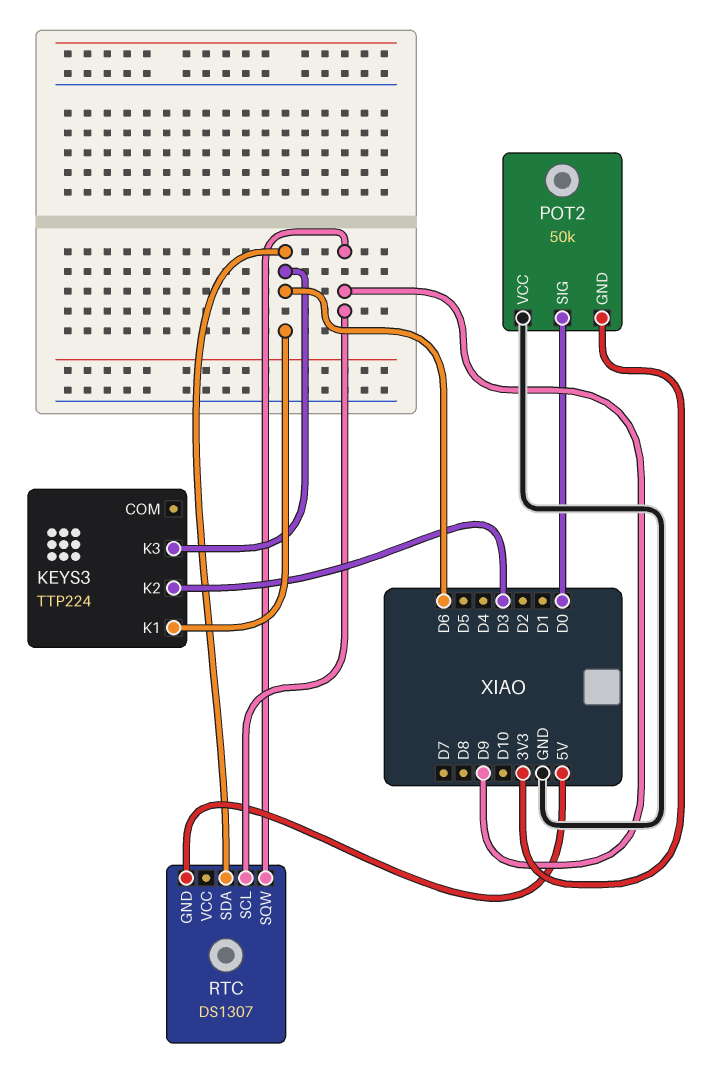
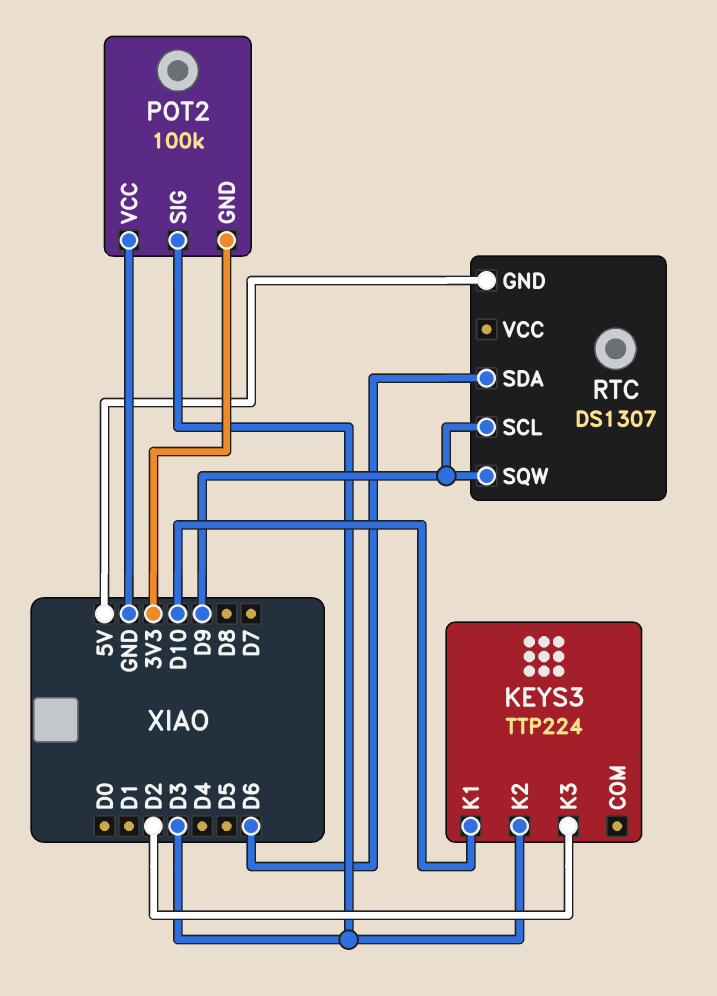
KEYS3 pin K1: D6 -> D10
KEYS3 pin K3: D6 -> D2
POT2: 50k -> 100k
POT2 pin SIG: D0 -> D3

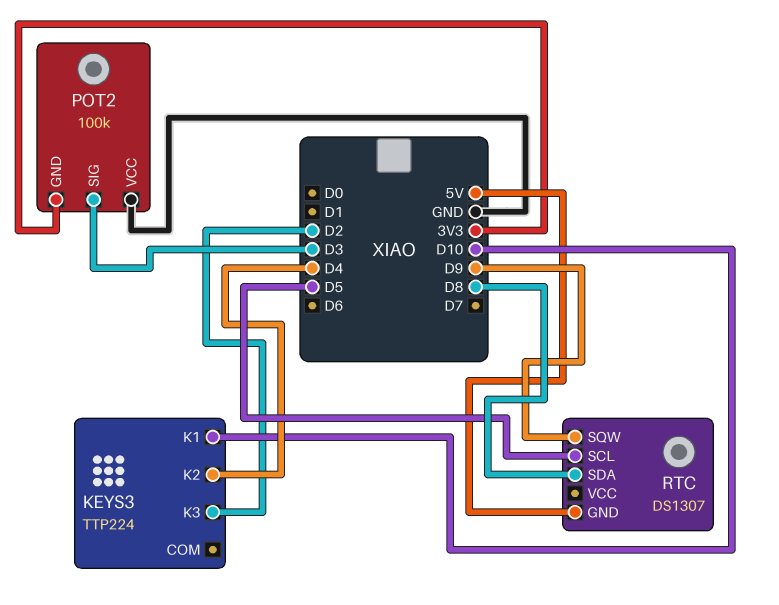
KEYS3 pin K2: D3 -> D4
RTC pin SCL: D9 -> D5
RTC pin SDA: D6 -> D8

